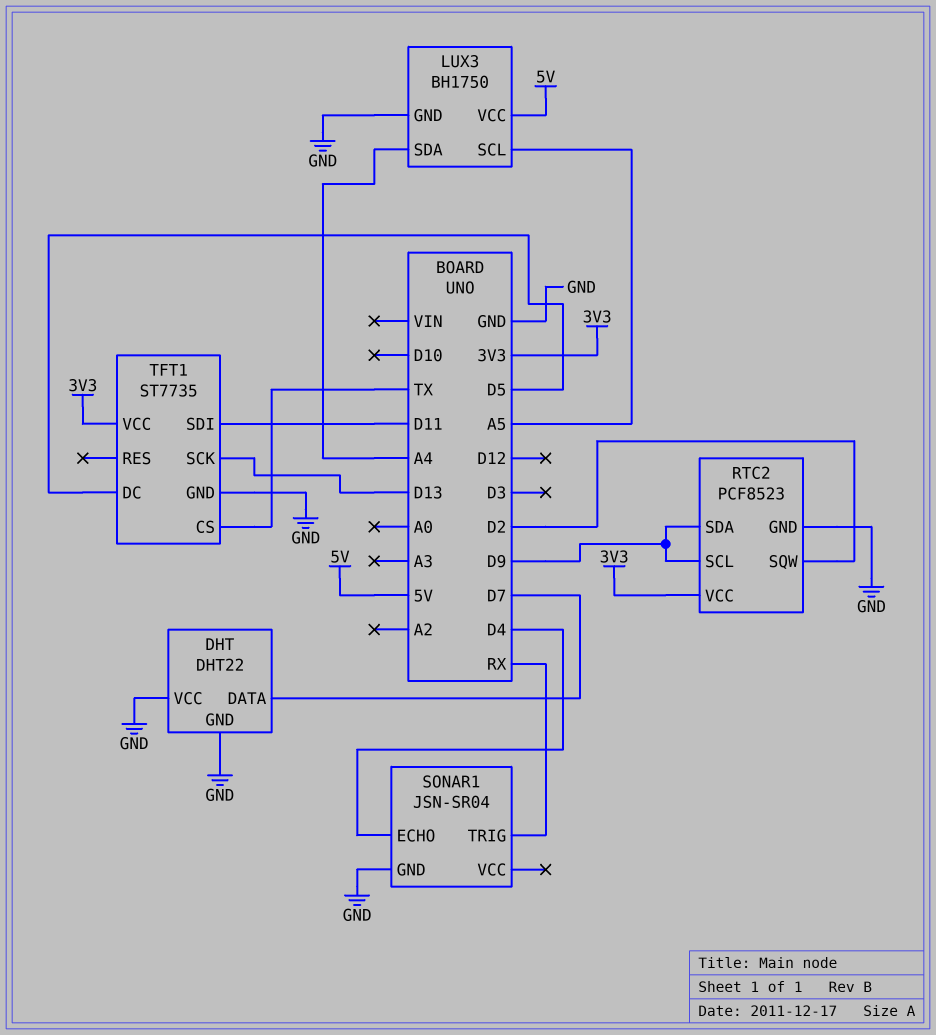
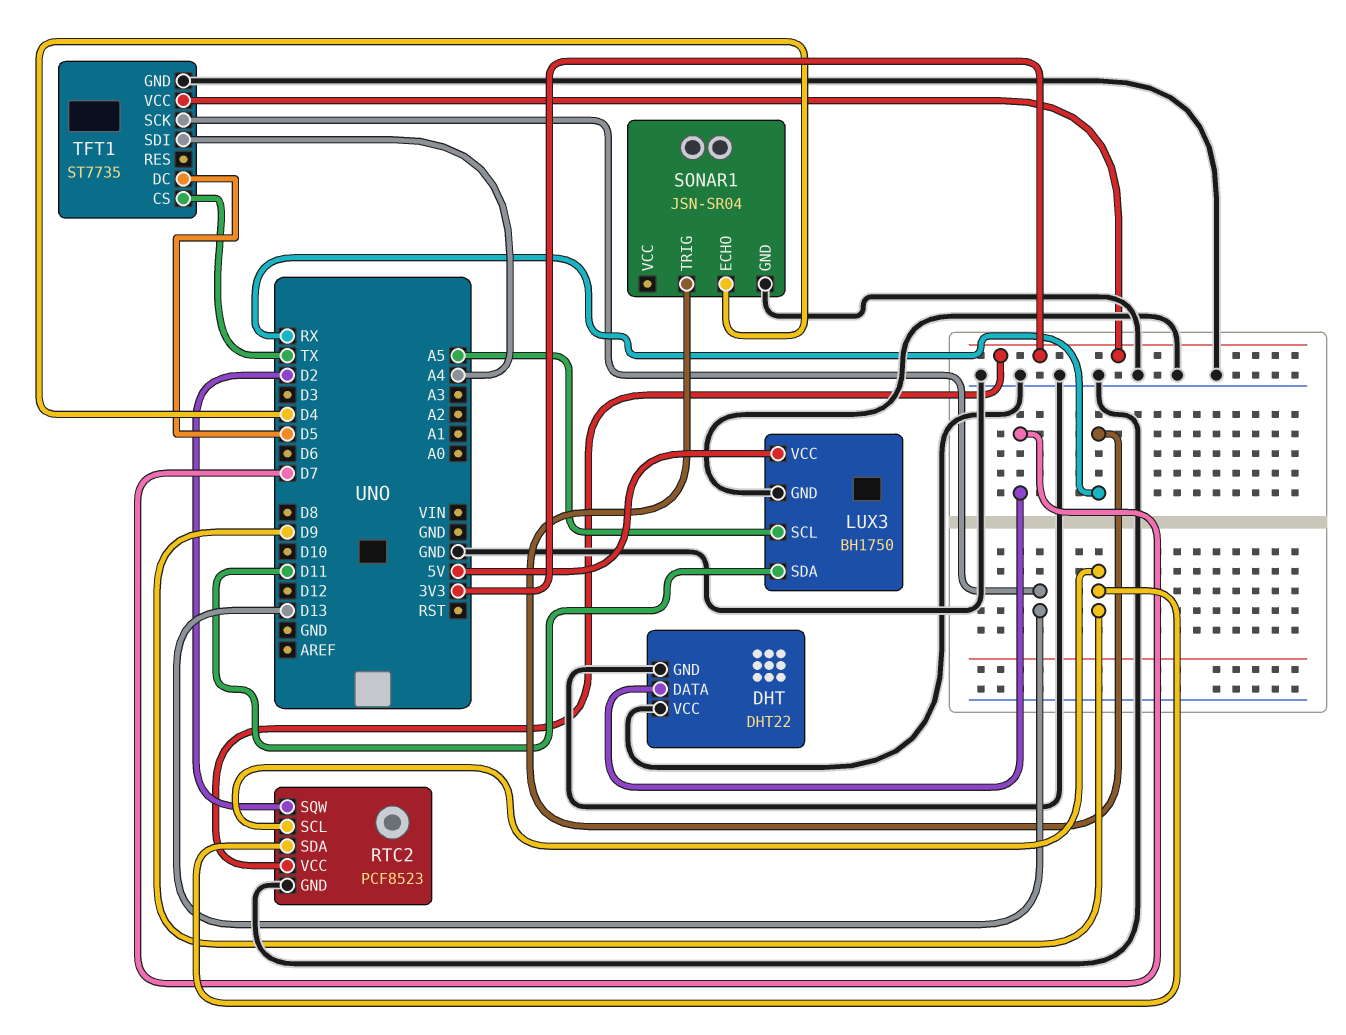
LUX3 pin SDA: A4 -> D11
TFT1 pin SDI: D11 -> A4

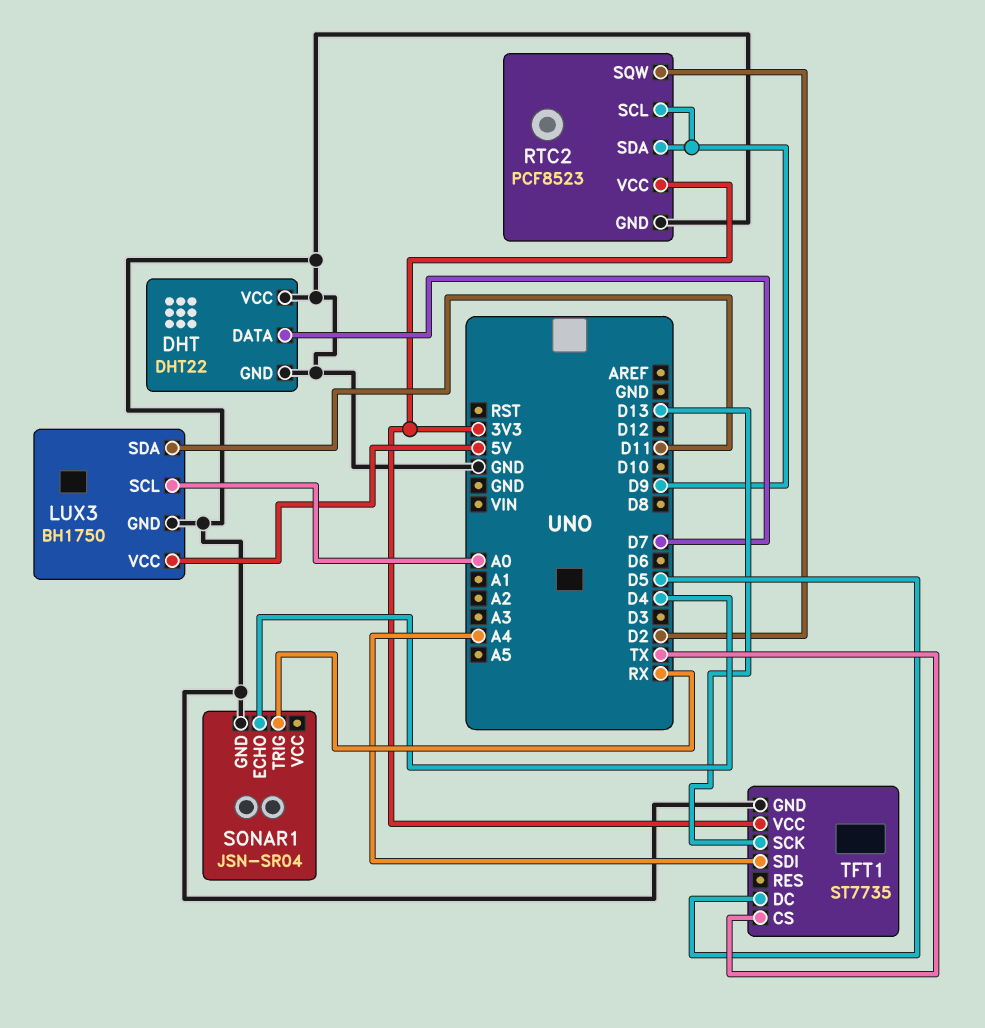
LUX3 pin SCL: A5 -> A0

